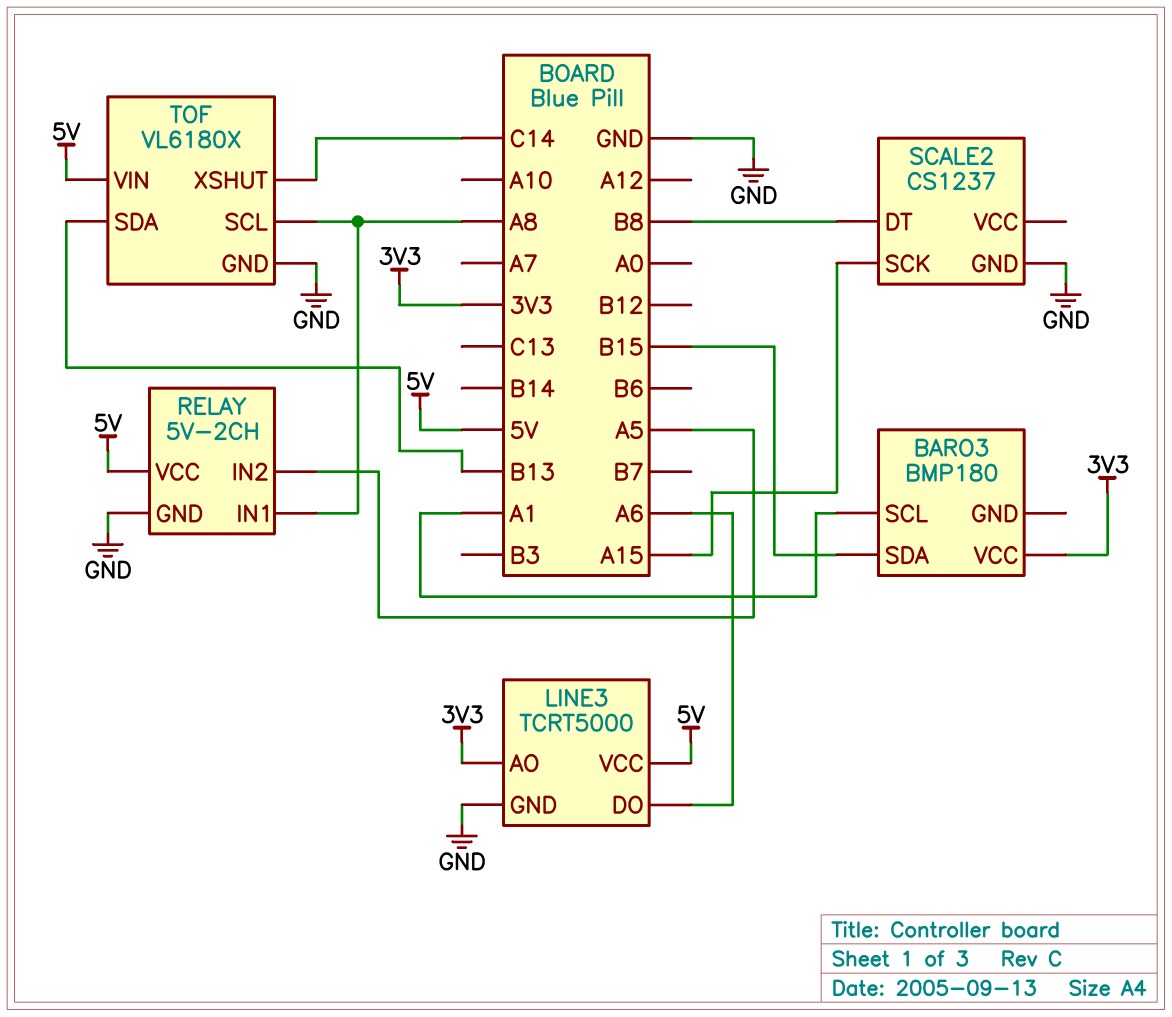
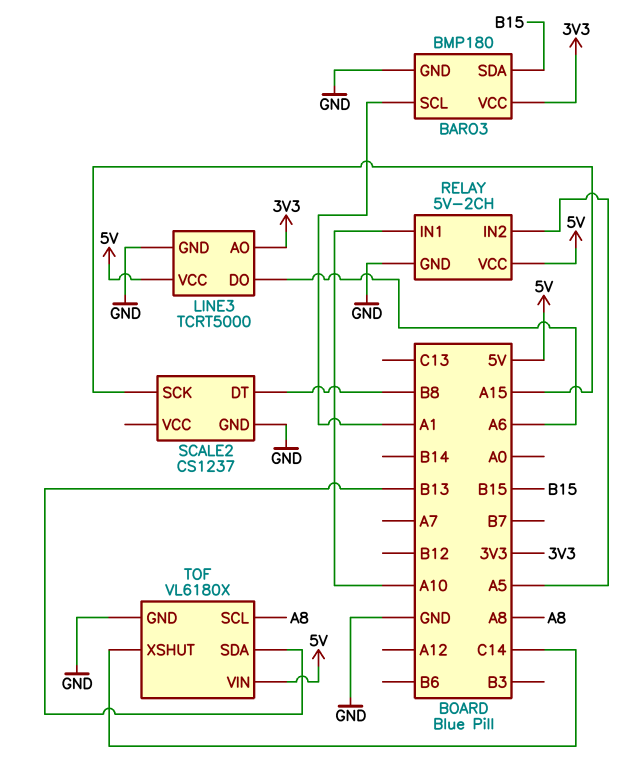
BARO3 pin GND: none -> GND
RELAY pin IN1: A8 -> A10

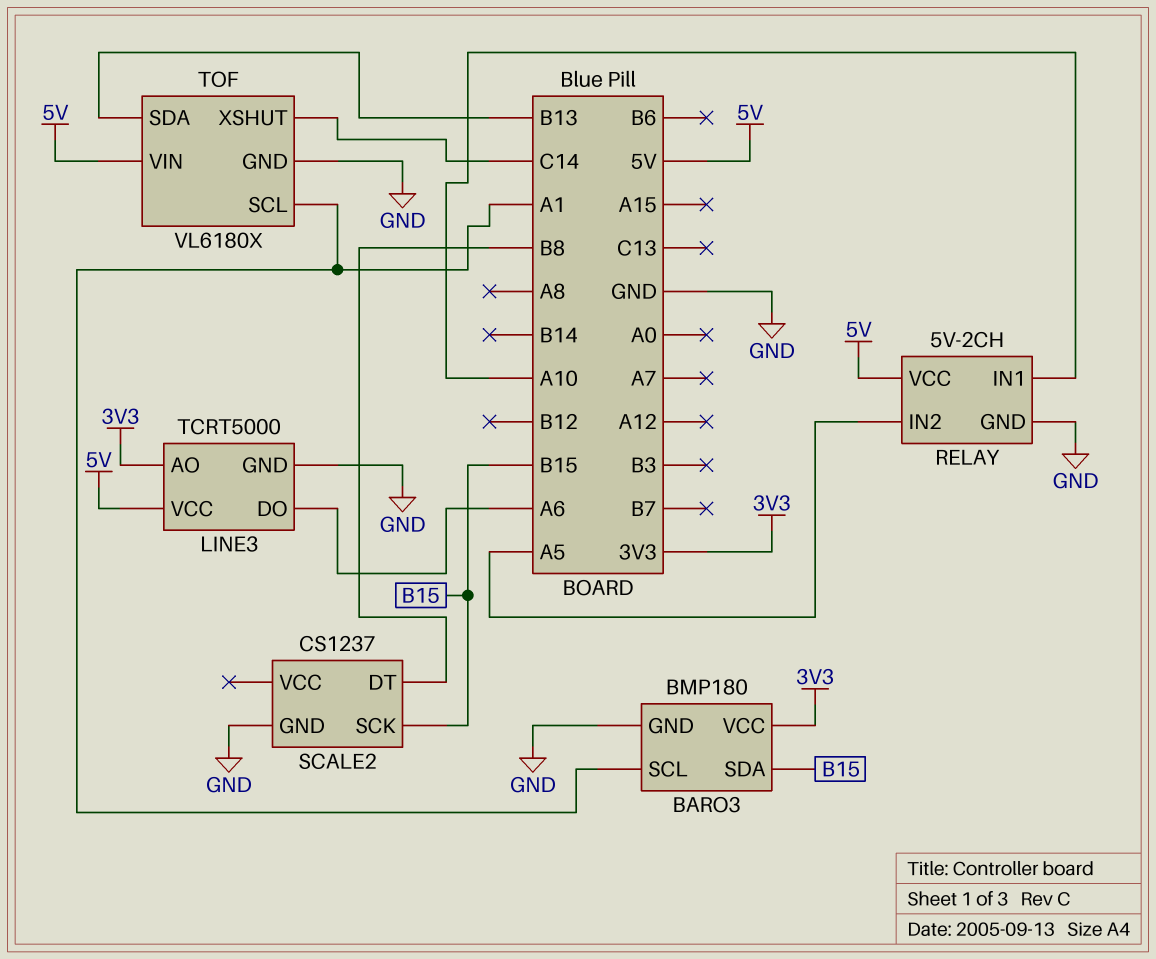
SCALE2 pin SCK: A15 -> B15
TOF pin SCL: A8 -> A1

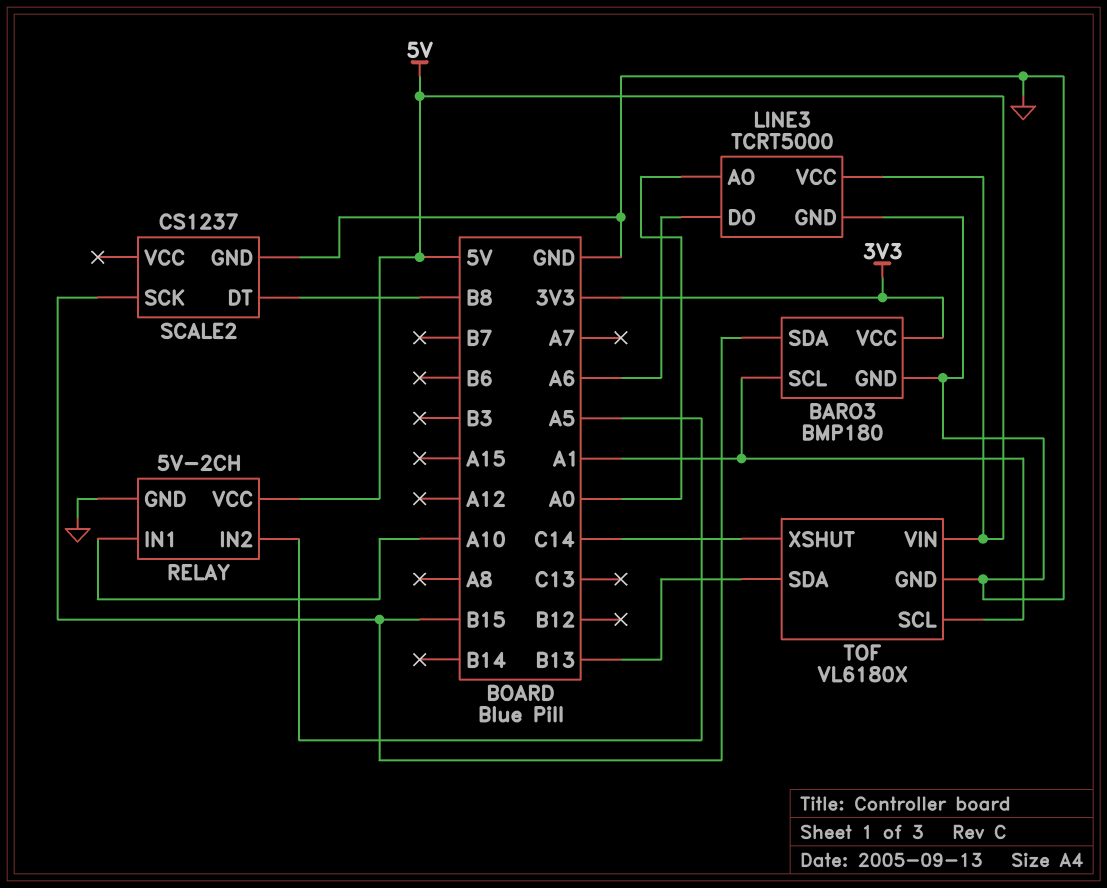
LINE3 pin AO: 3V3 -> A0

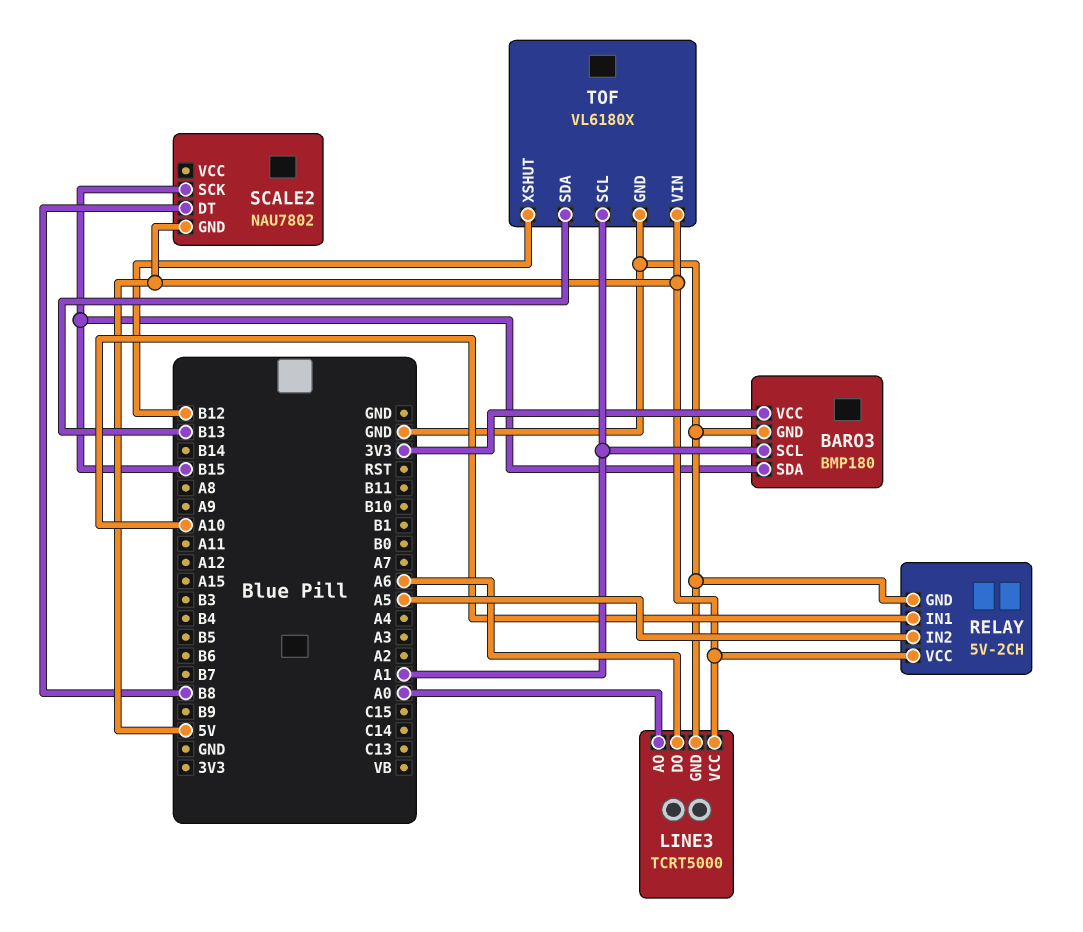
SCALE2: CS1237 -> NAU7802
SCALE2 pin GND: GND -> 5V
TOF pin XSHUT: C14 -> B12

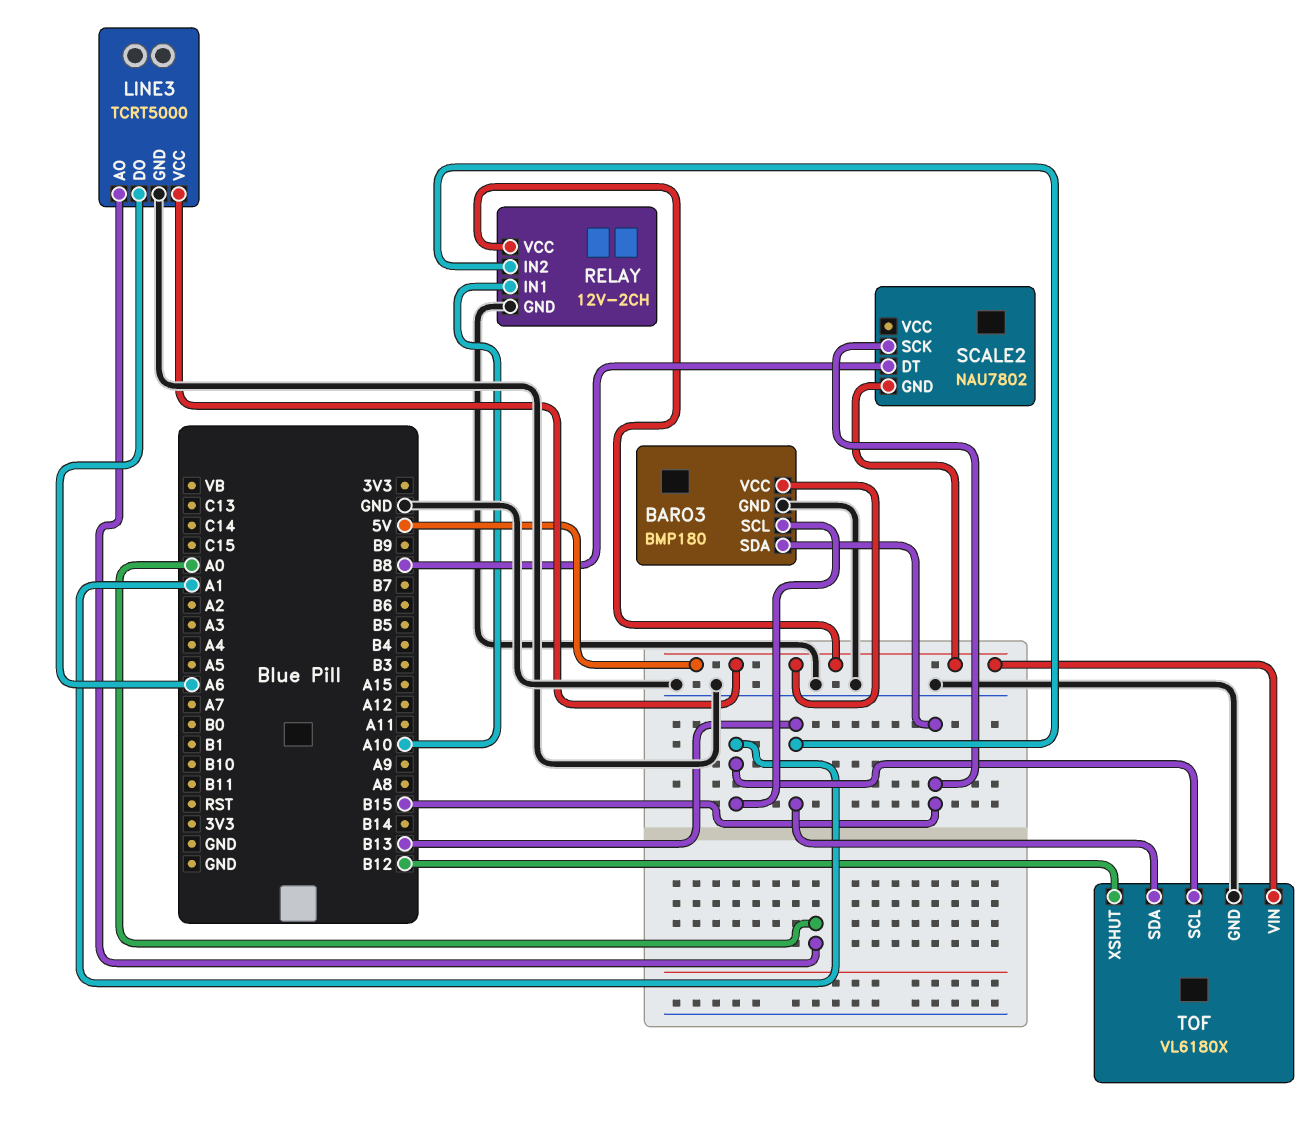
BARO3 pin VCC: 3V3 -> 5V
RELAY: 5V-2CH -> 12V-2CH
RELAY pin IN2: A5 -> B13

